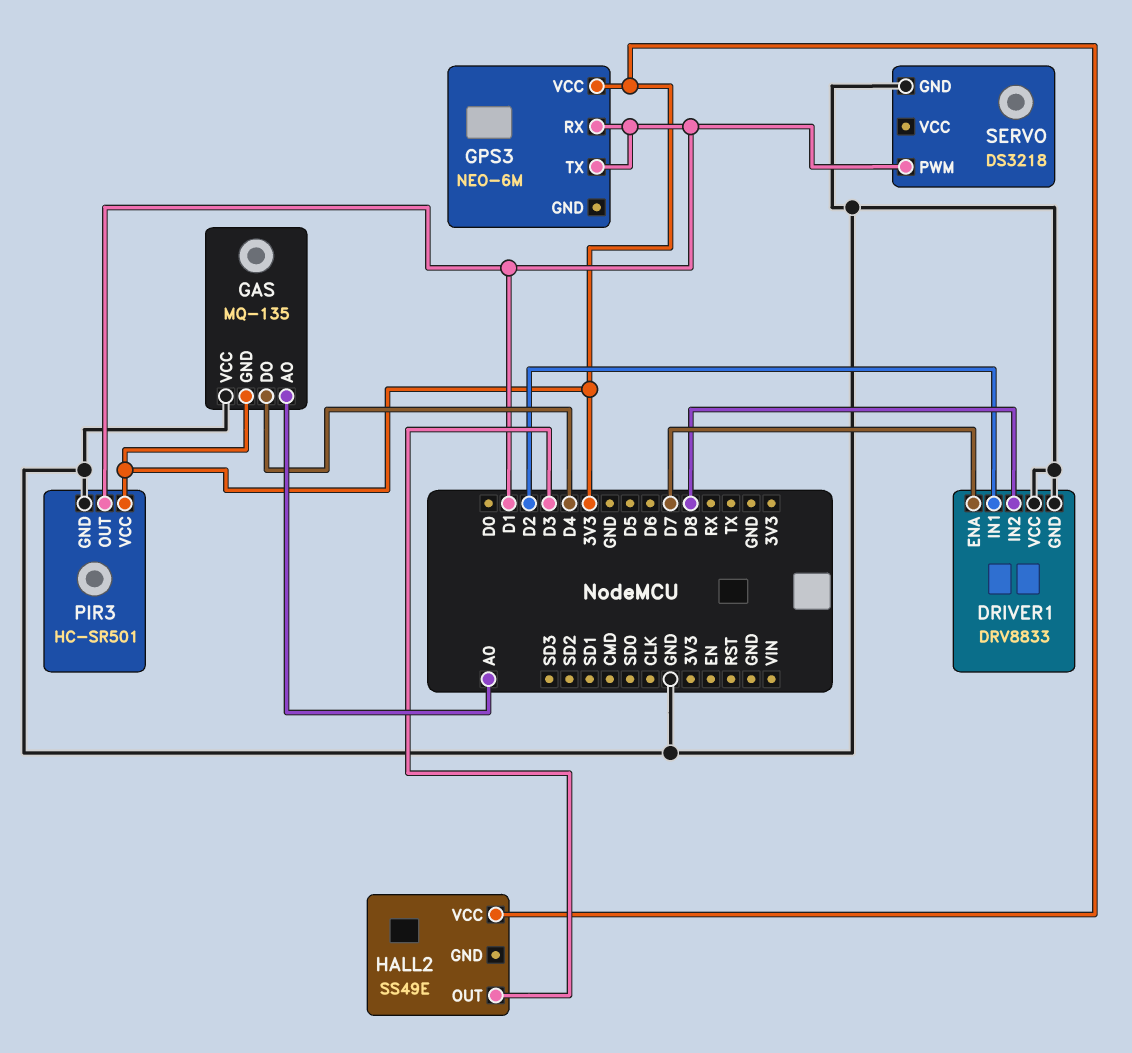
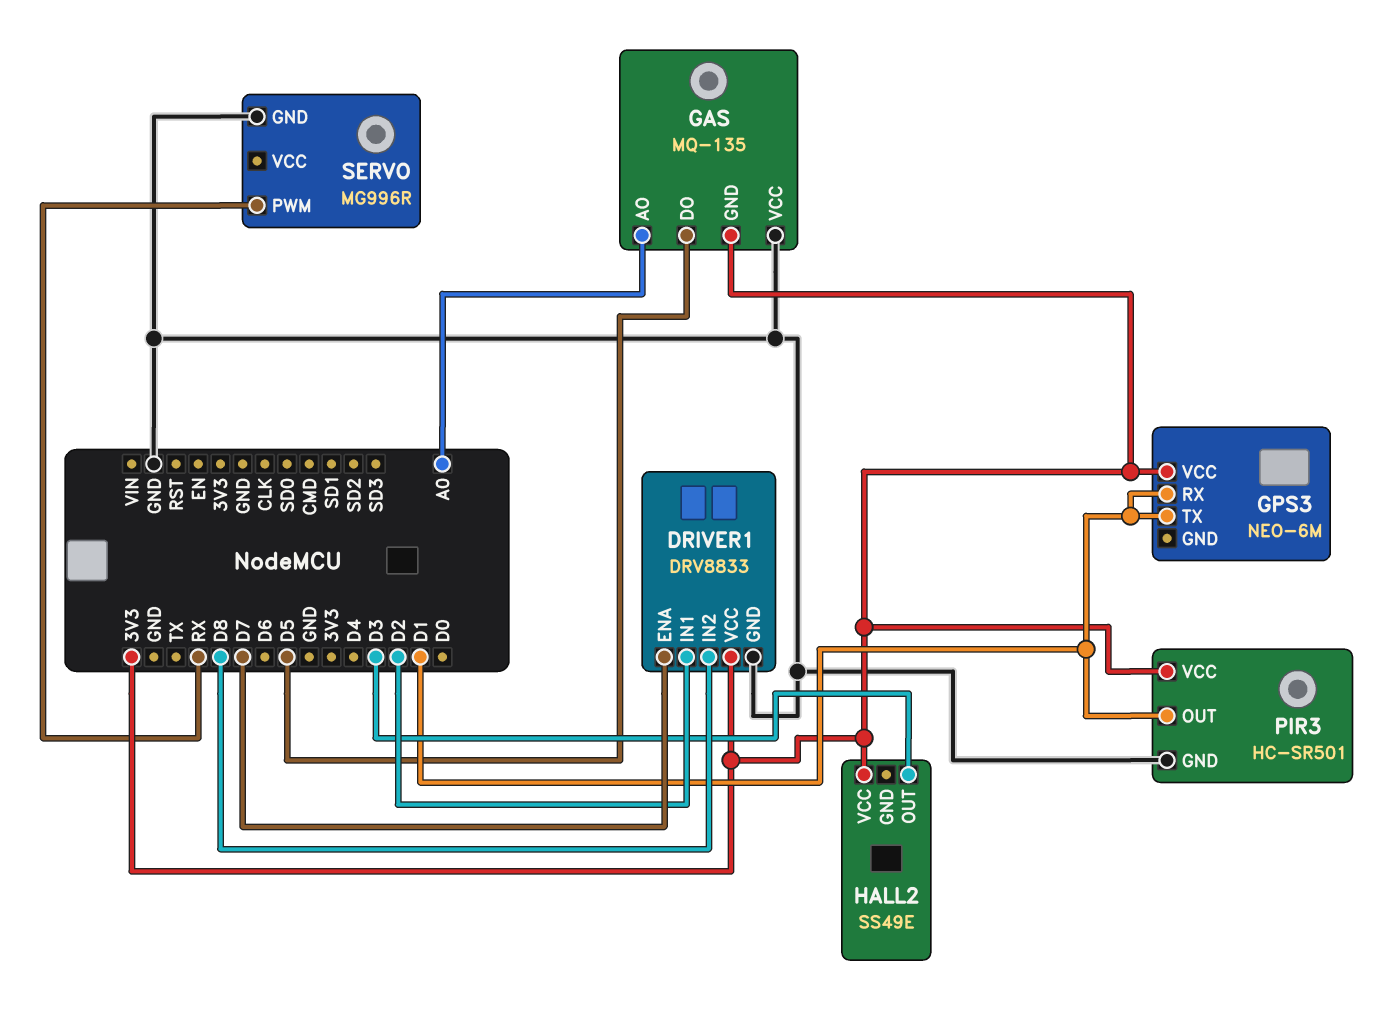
DRIVER1 pin VCC: GND -> 3V3
GAS pin DO: D4 -> D5
SERVO: DS3218 -> MG996R
SERVO pin PWM: D1 -> RX

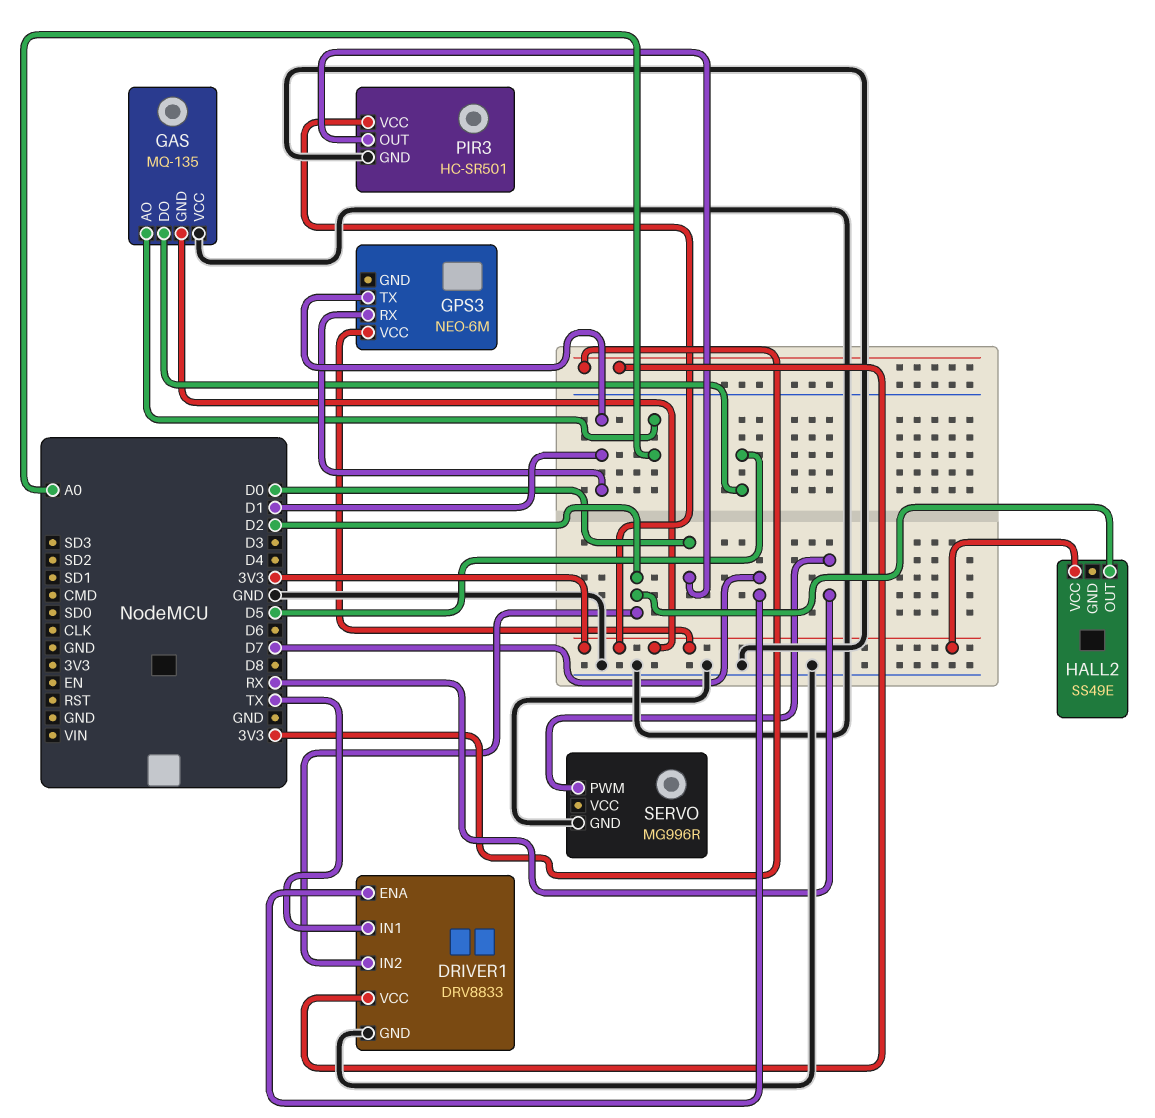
DRIVER1 pin IN1: D2 -> TX
DRIVER1 pin IN2: D8 -> D2
HALL2 pin OUT: D3 -> D2
PIR3 pin OUT: D1 -> D0

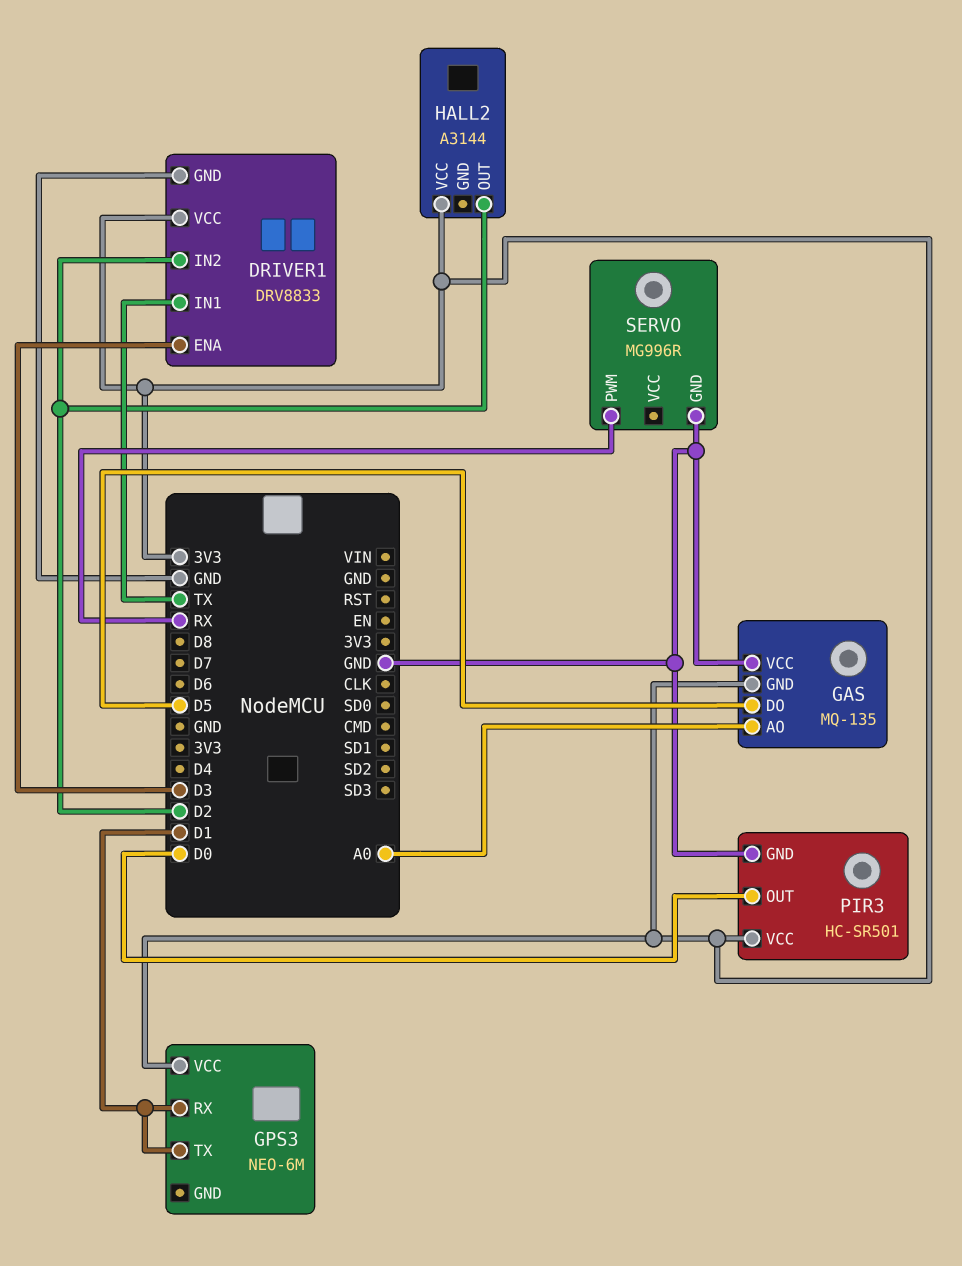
DRIVER1 pin ENA: D7 -> D3
HALL2: SS49E -> A3144

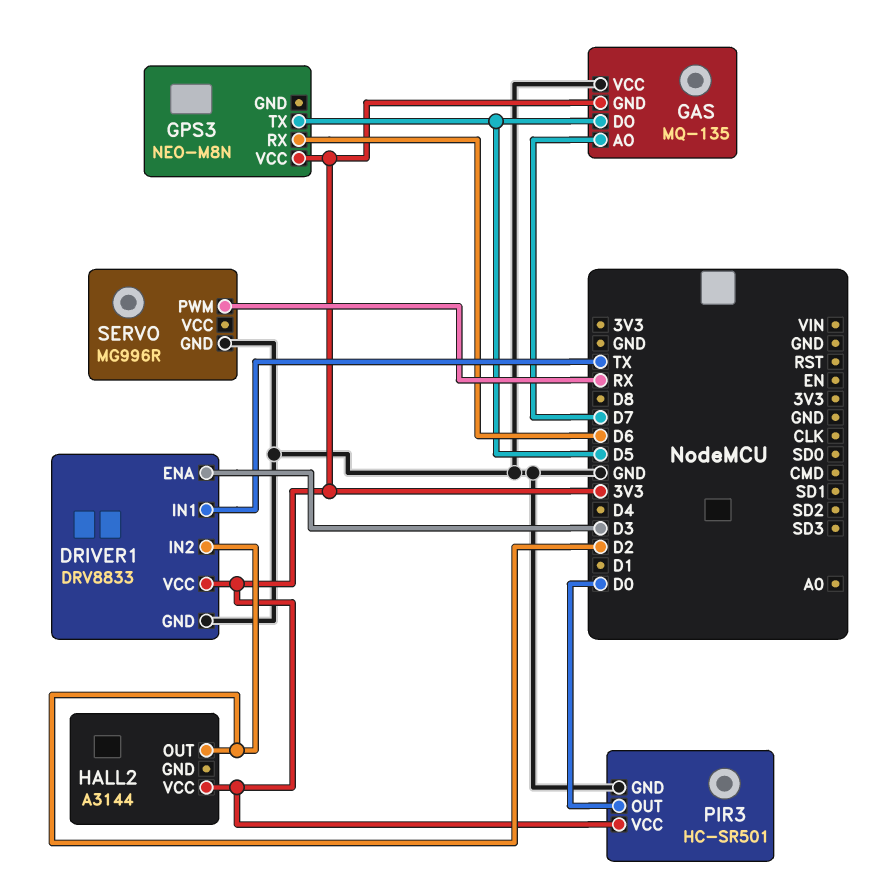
GAS pin AO: A0 -> D7
GPS3: NEO-6M -> NEO-M8N
GPS3 pin RX: D1 -> D6
GPS3 pin TX: D1 -> D5

